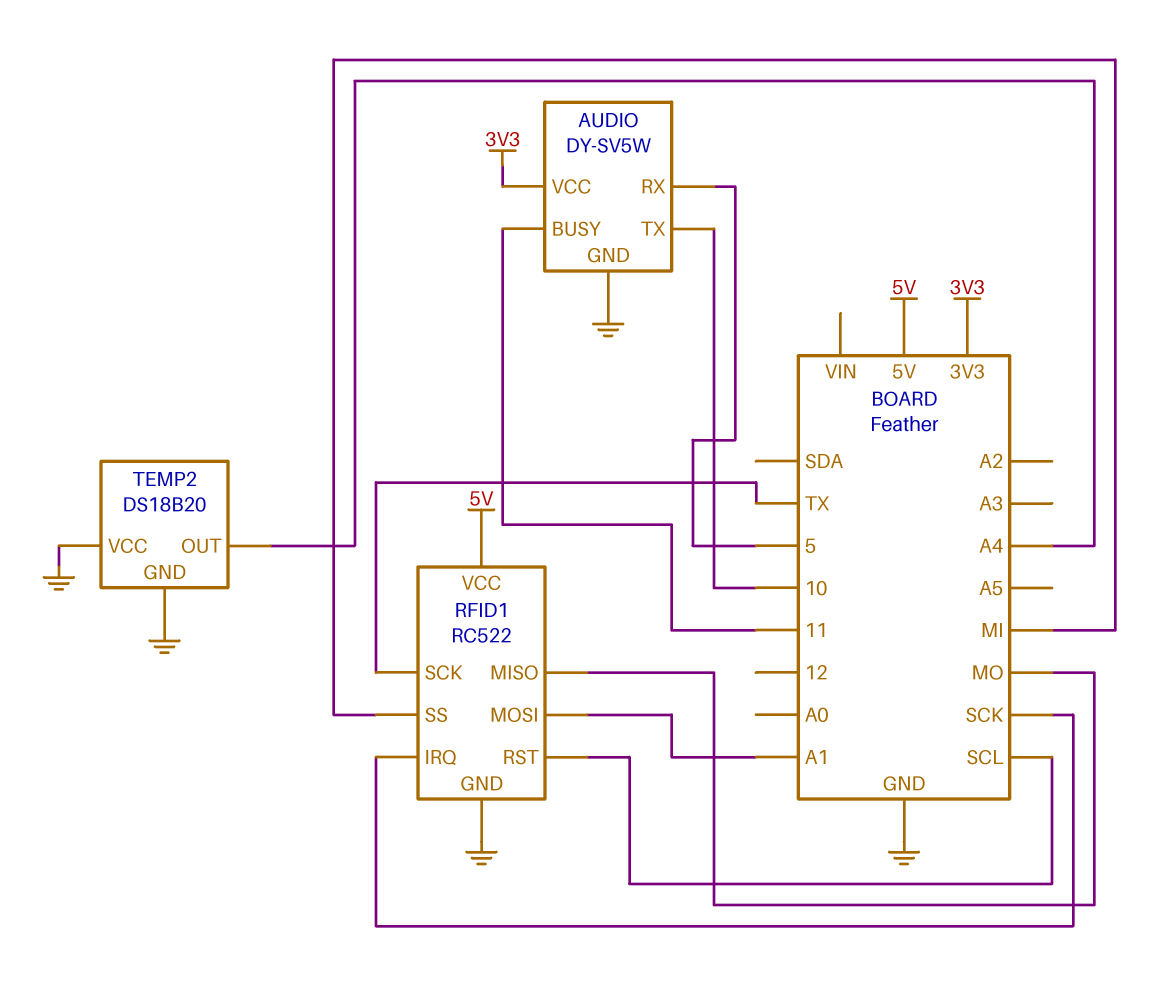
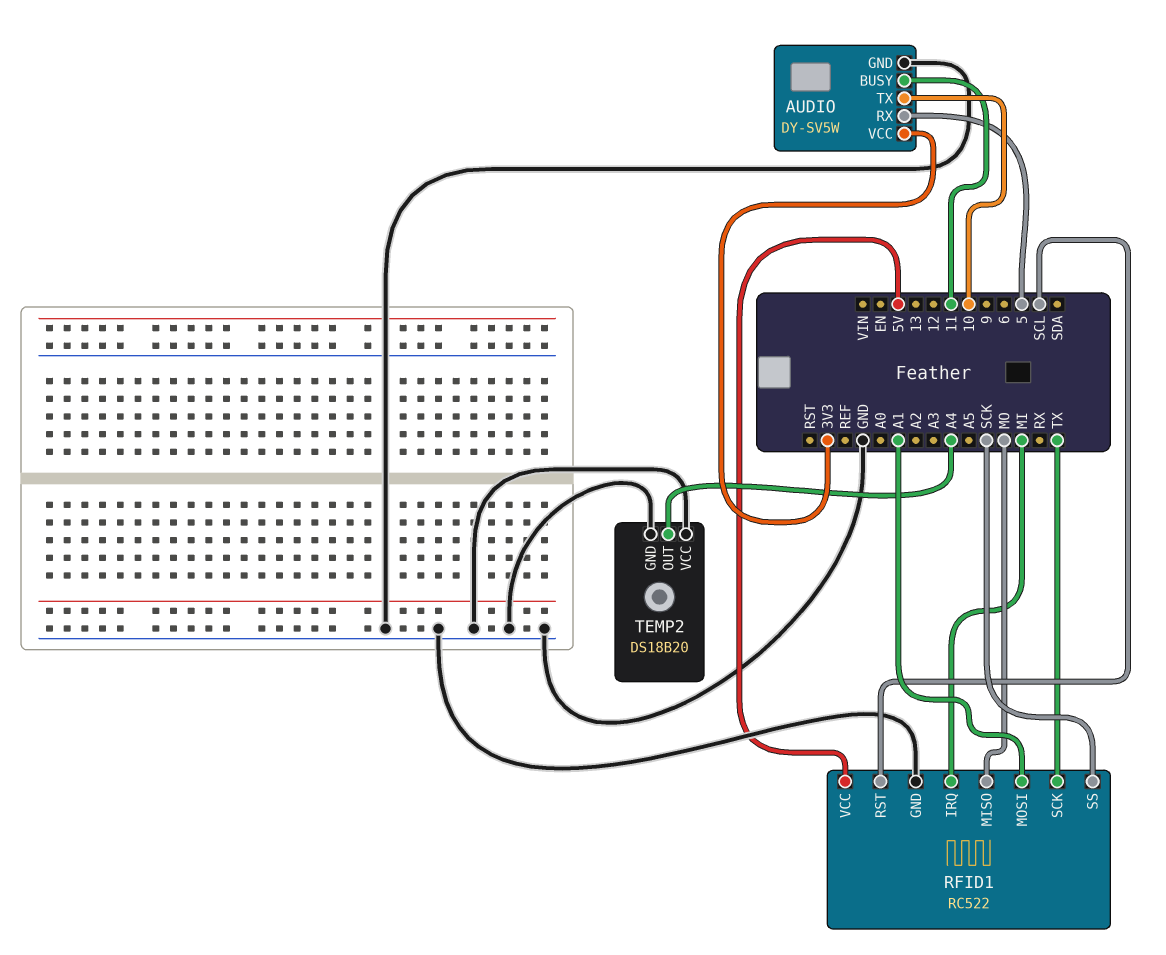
RFID1 pin IRQ: SCK -> MI
RFID1 pin SS: MI -> SCK

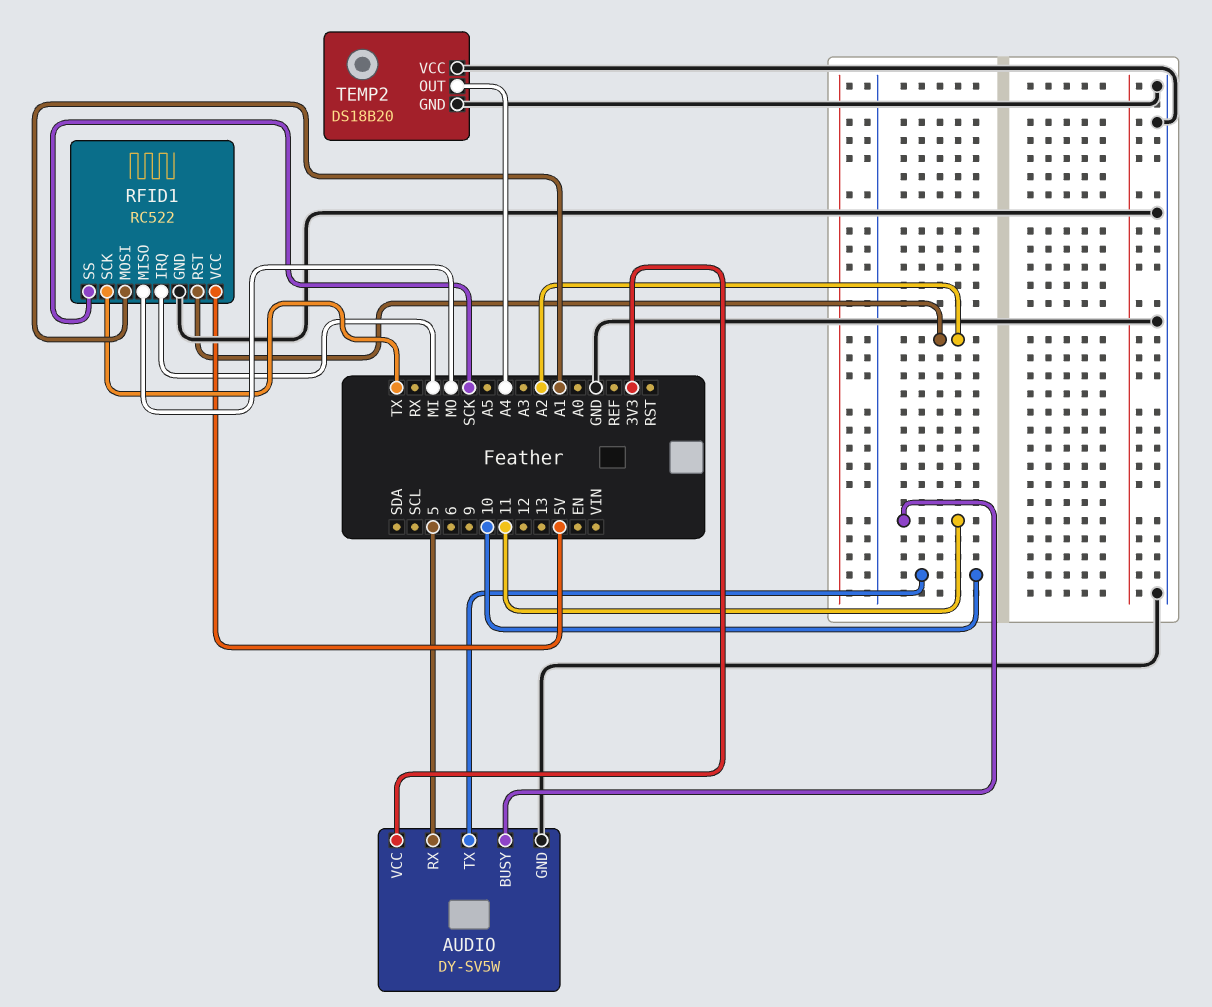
RFID1 pin RST: SCL -> A2

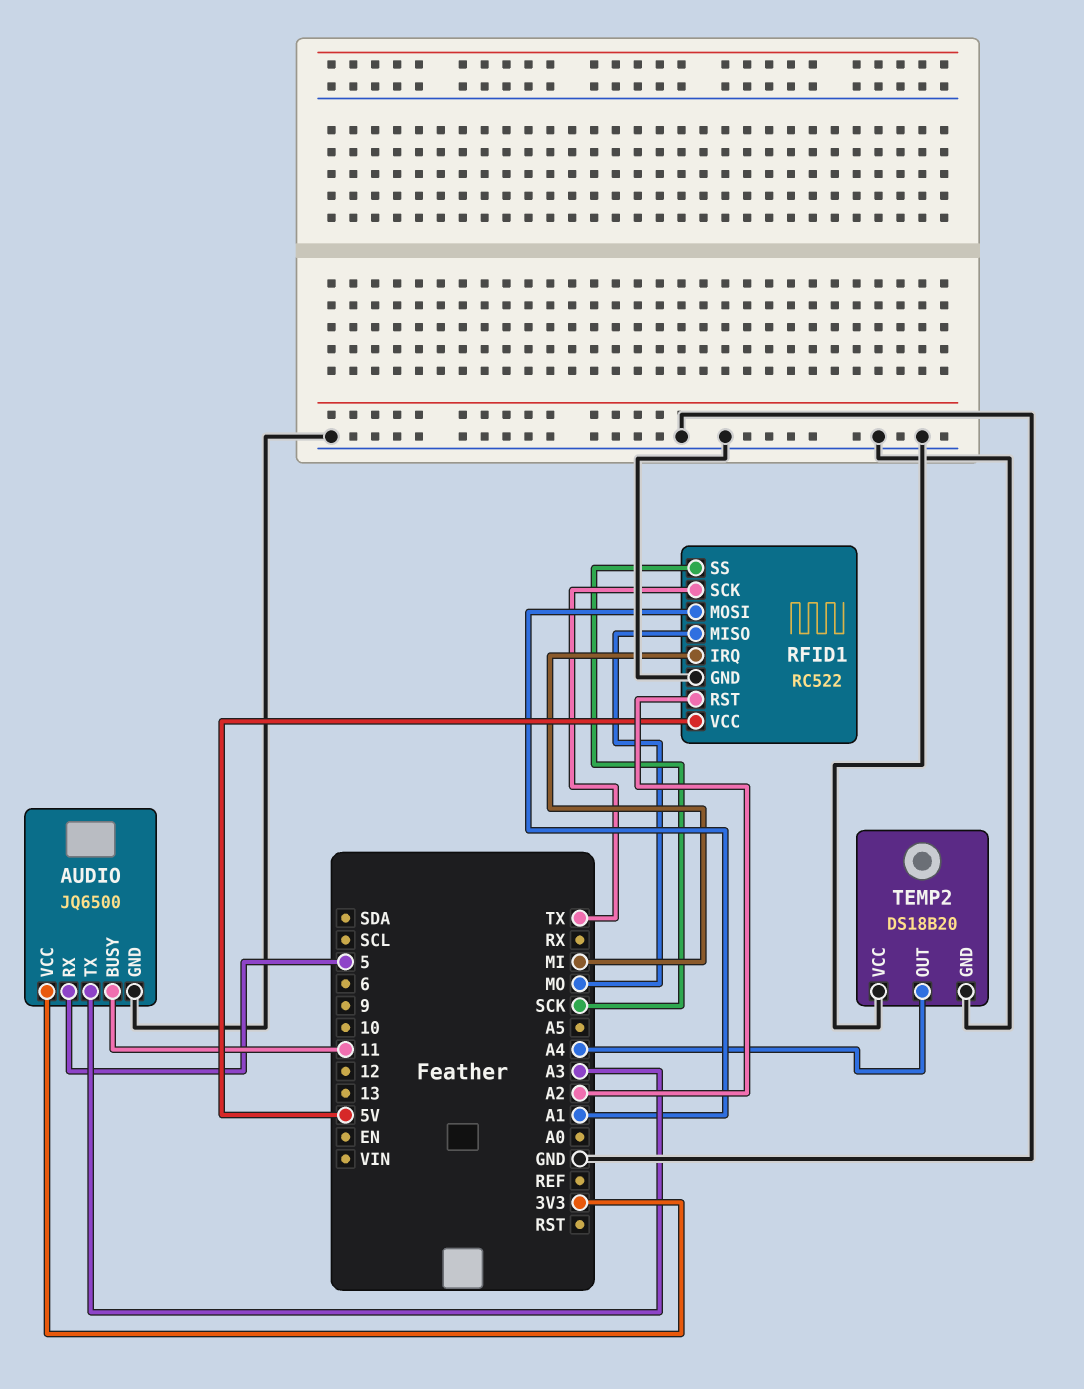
AUDIO: DY-SV5W -> JQ6500
AUDIO pin TX: 10 -> A3

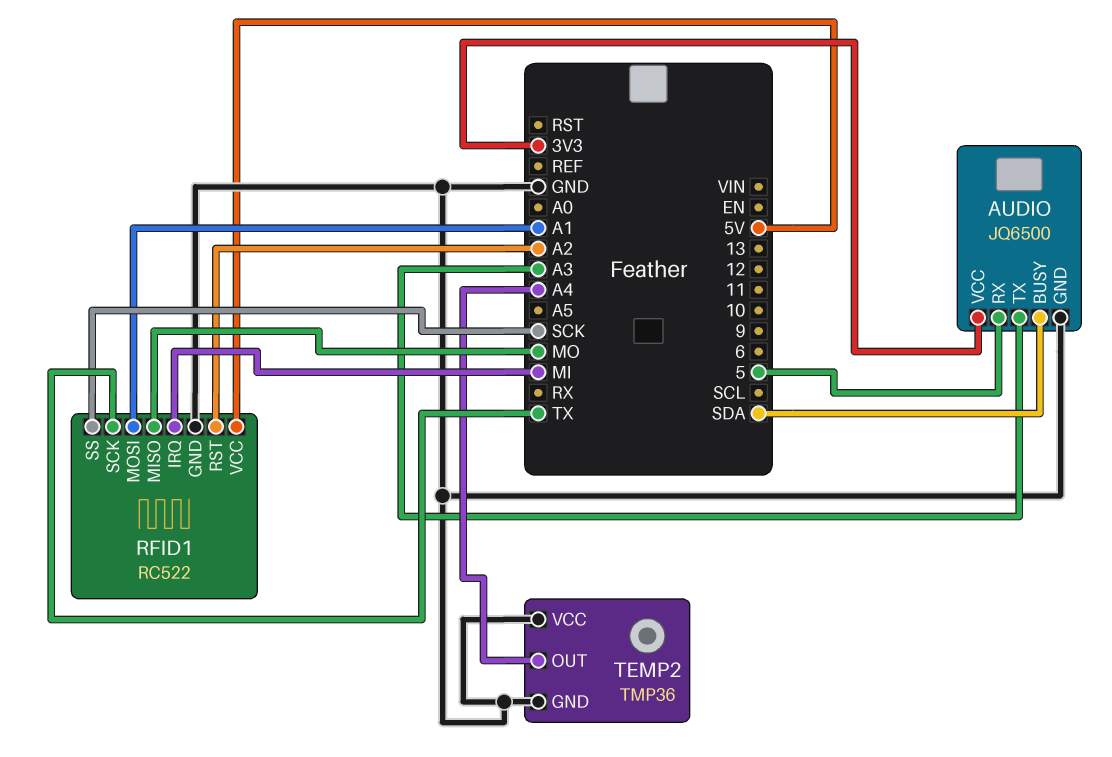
AUDIO pin BUSY: 11 -> SDA
TEMP2: DS18B20 -> TMP36

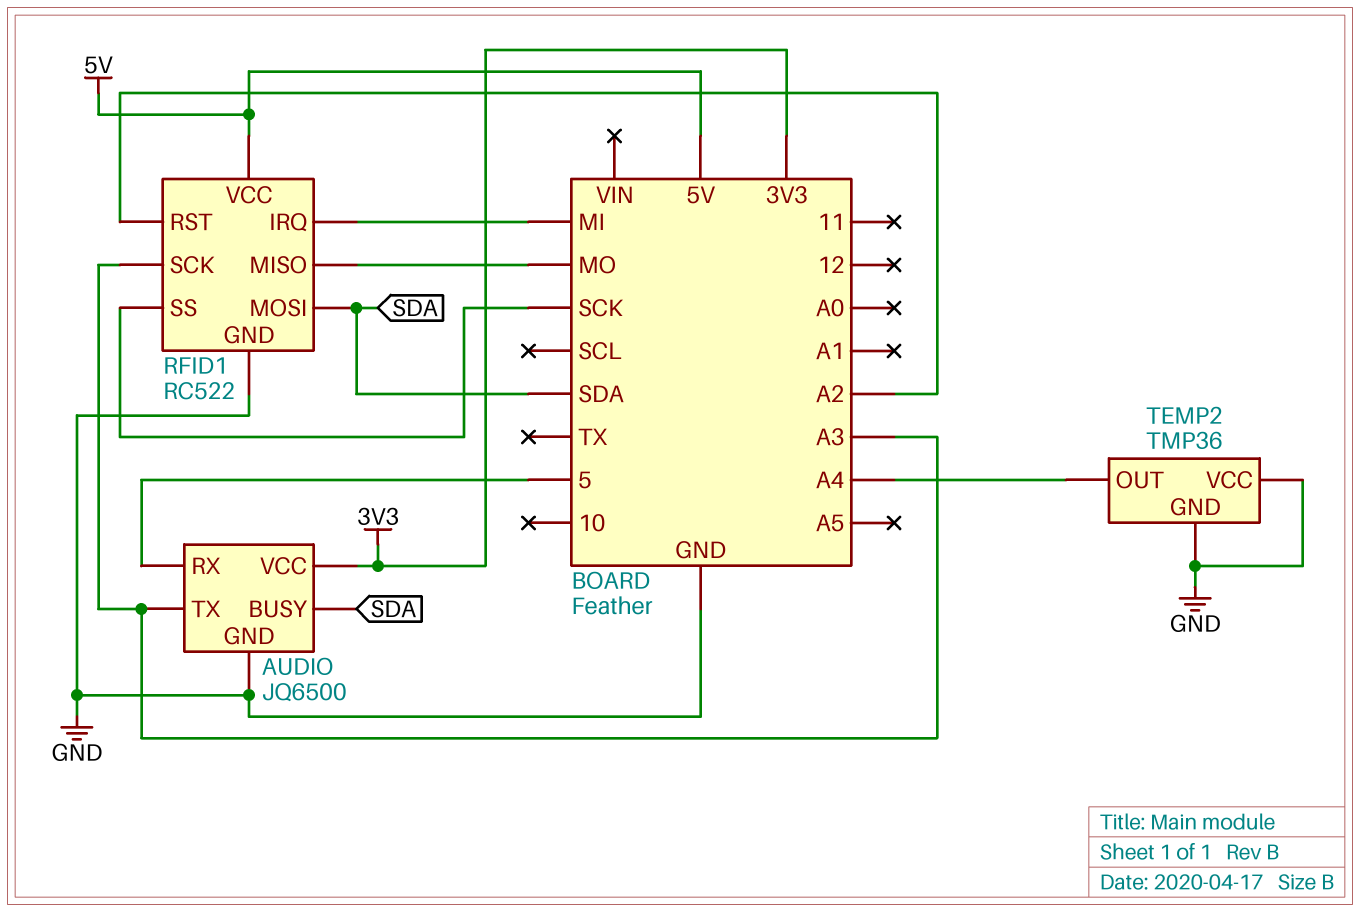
RFID1 pin MOSI: A1 -> SDA
RFID1 pin SCK: TX -> A3

